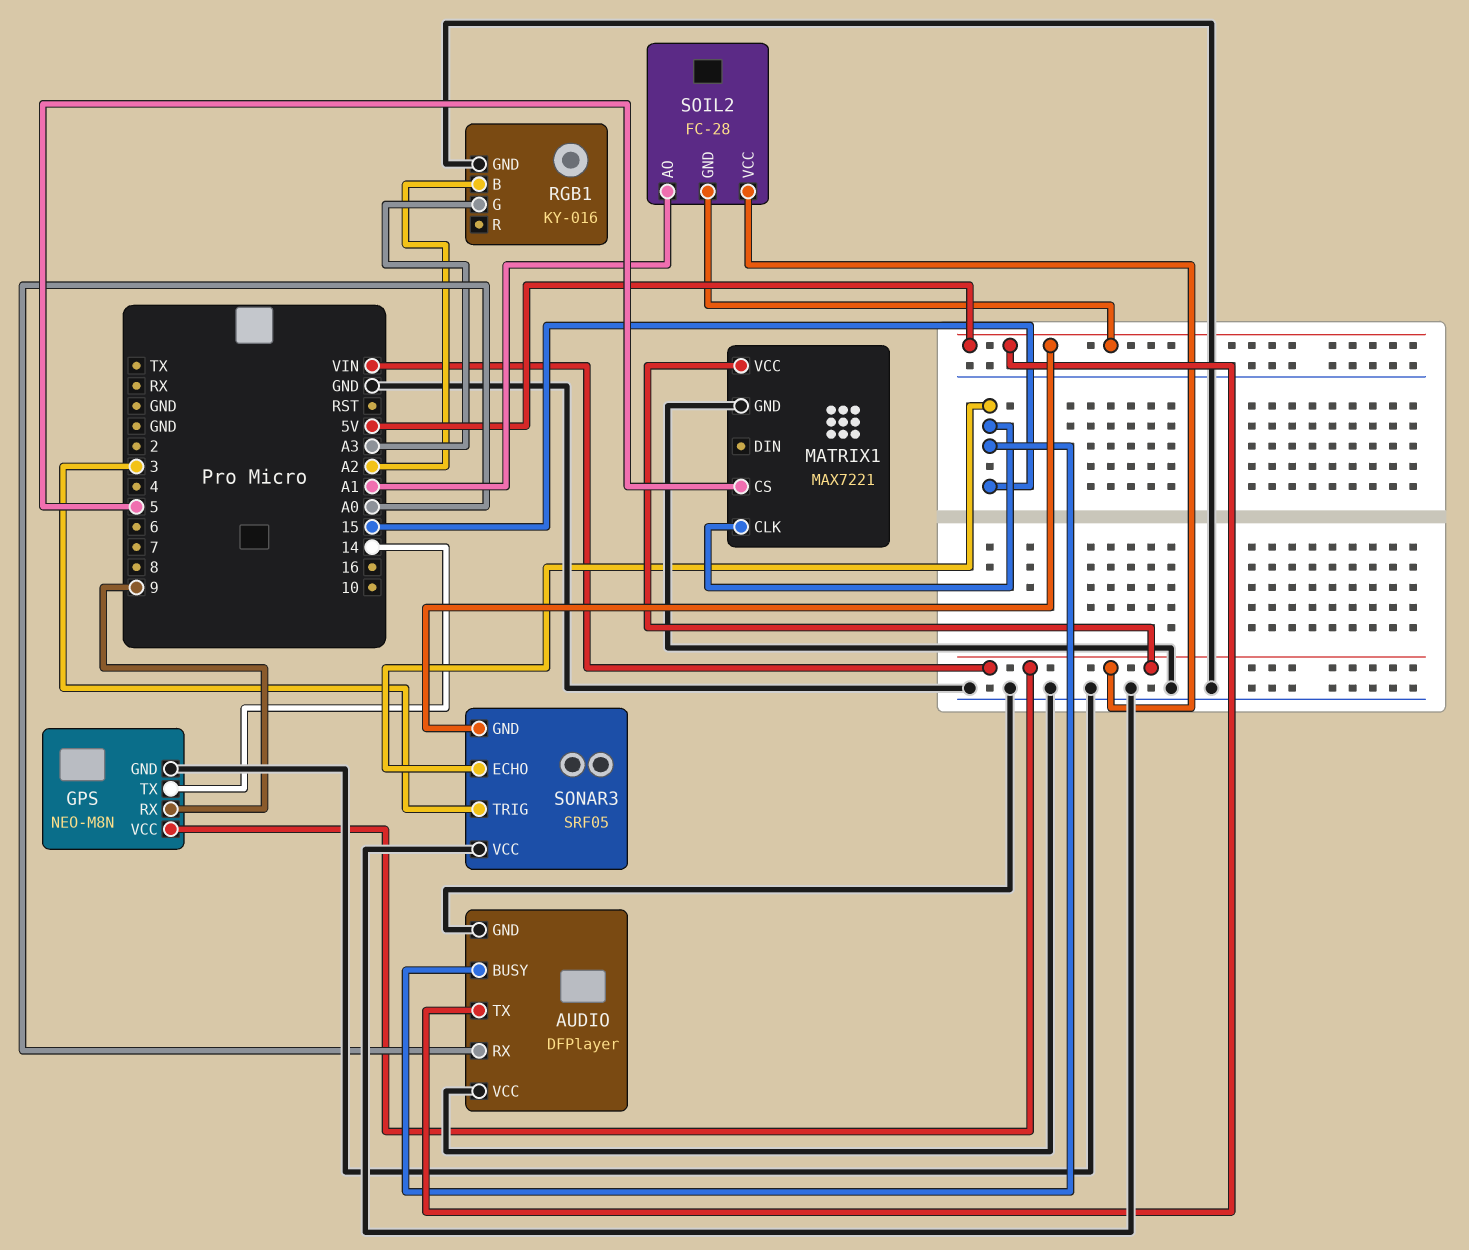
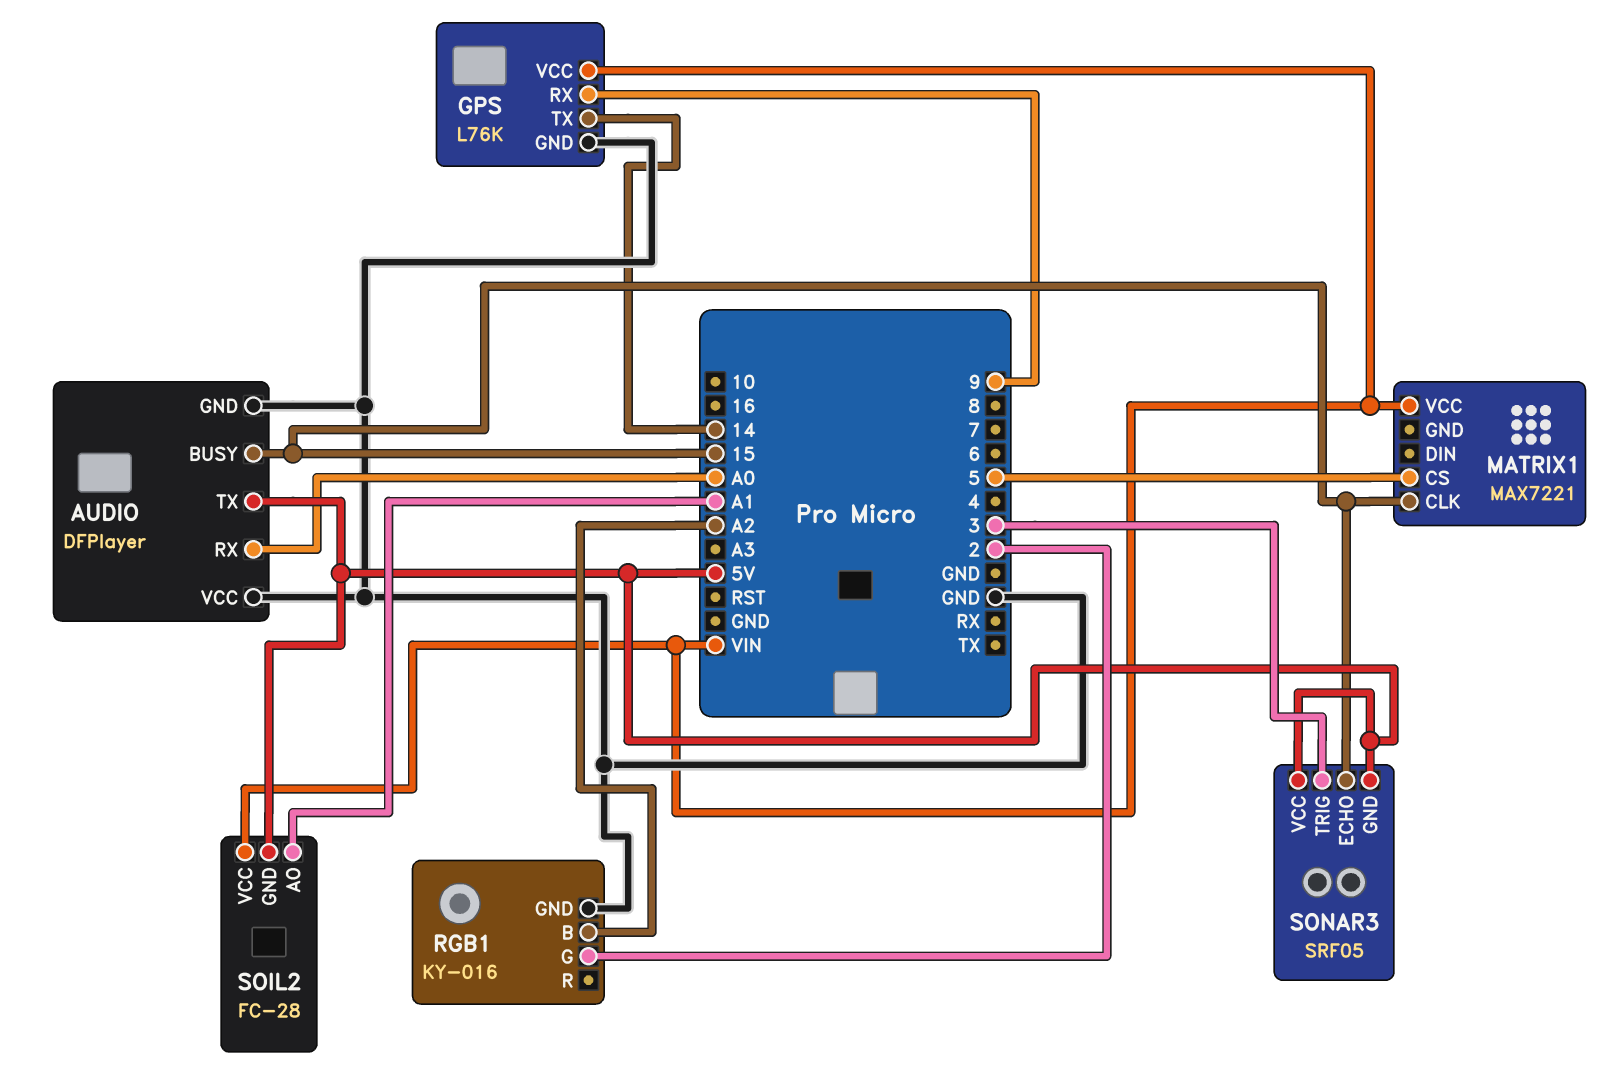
GPS: NEO-M8N -> L76K
MATRIX1 pin GND: GND -> none
RGB1 pin G: A3 -> 2
SONAR3 pin VCC: GND -> 5V

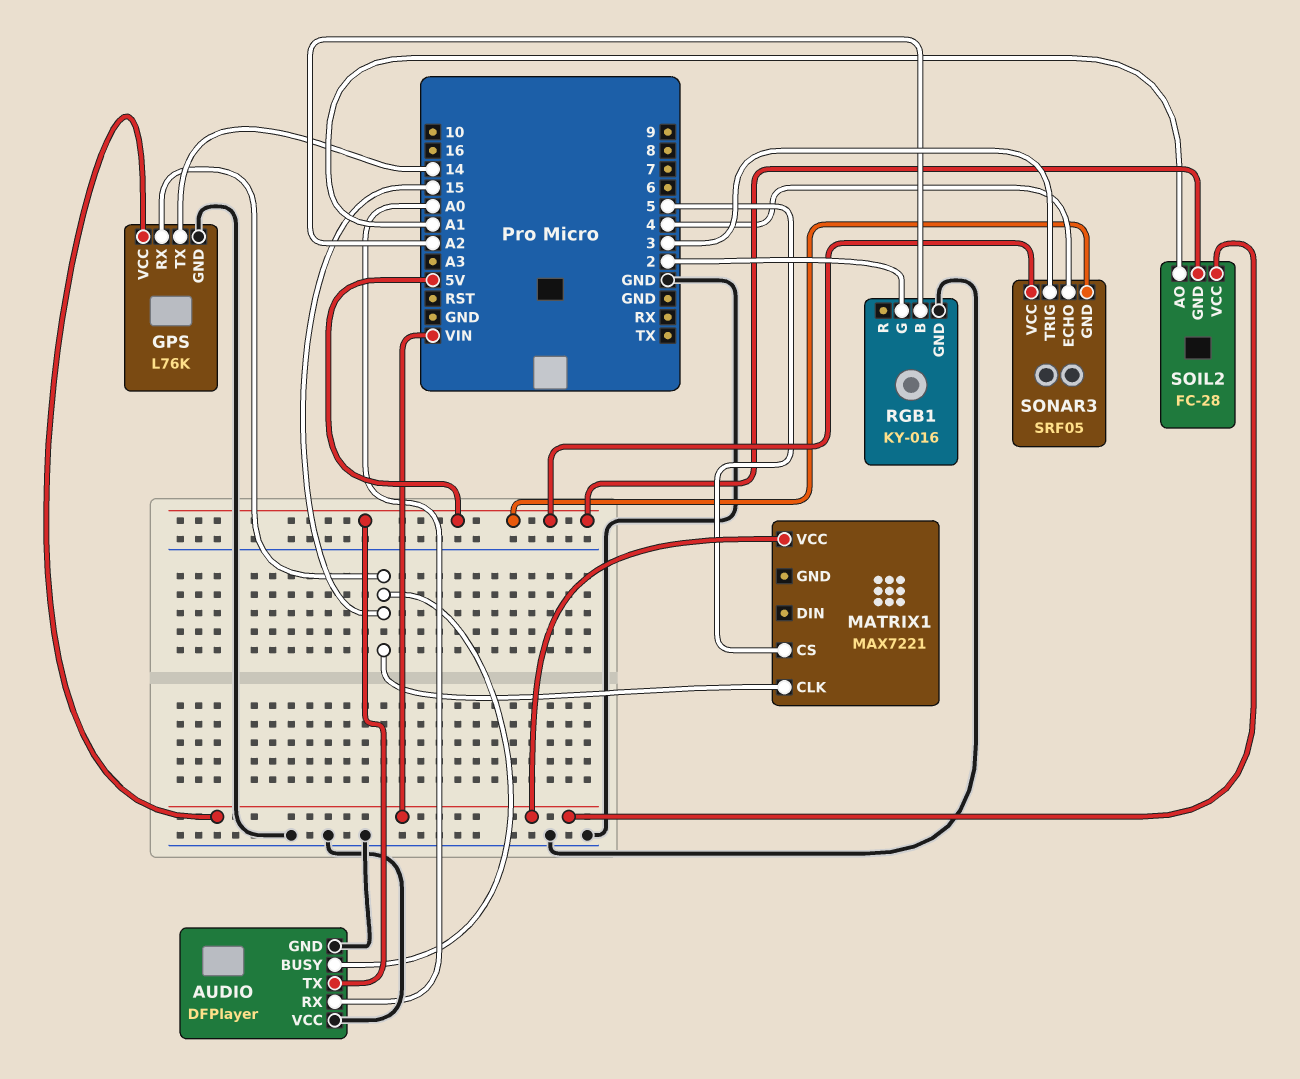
GPS pin RX: 9 -> 15
SONAR3 pin ECHO: 15 -> 4

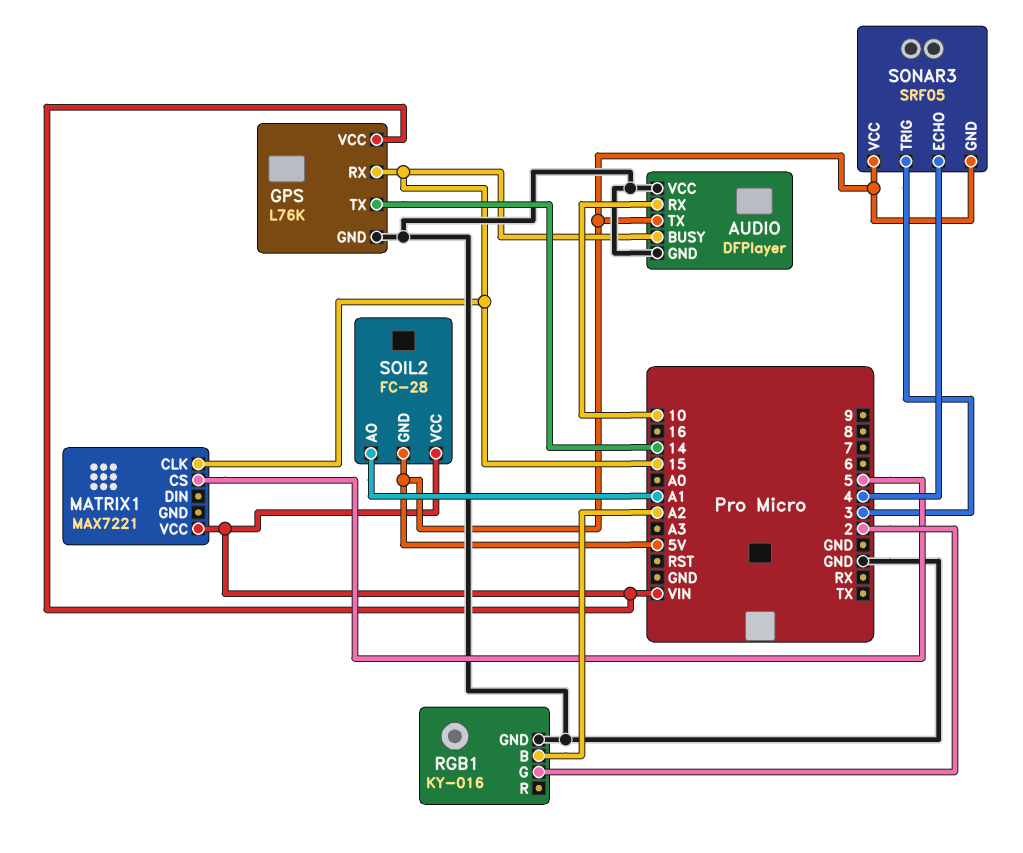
AUDIO pin RX: A0 -> 10

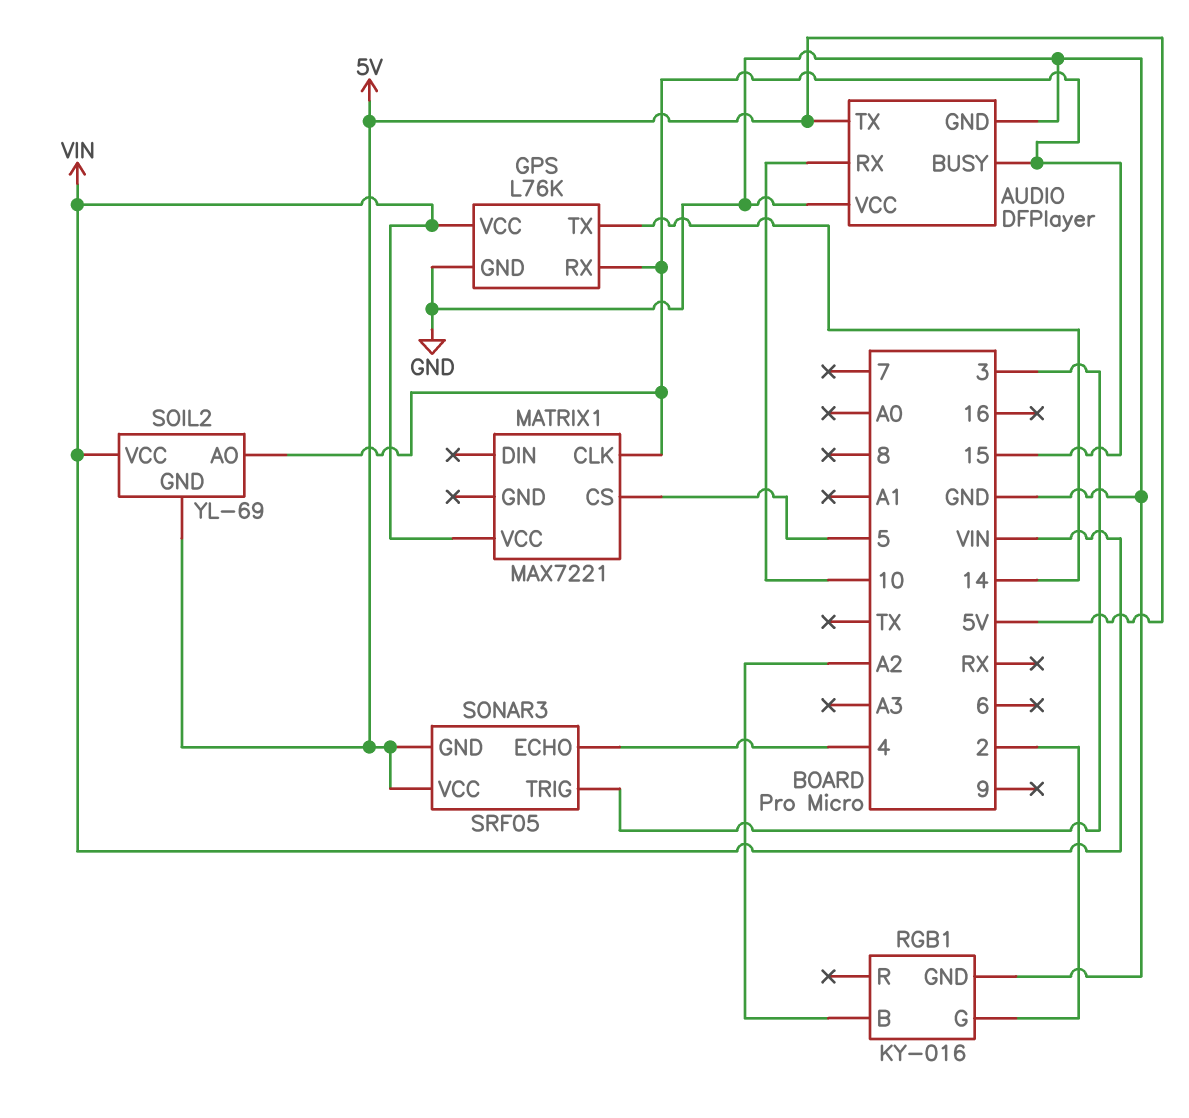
SOIL2: FC-28 -> YL-69
SOIL2 pin AO: A1 -> 15

